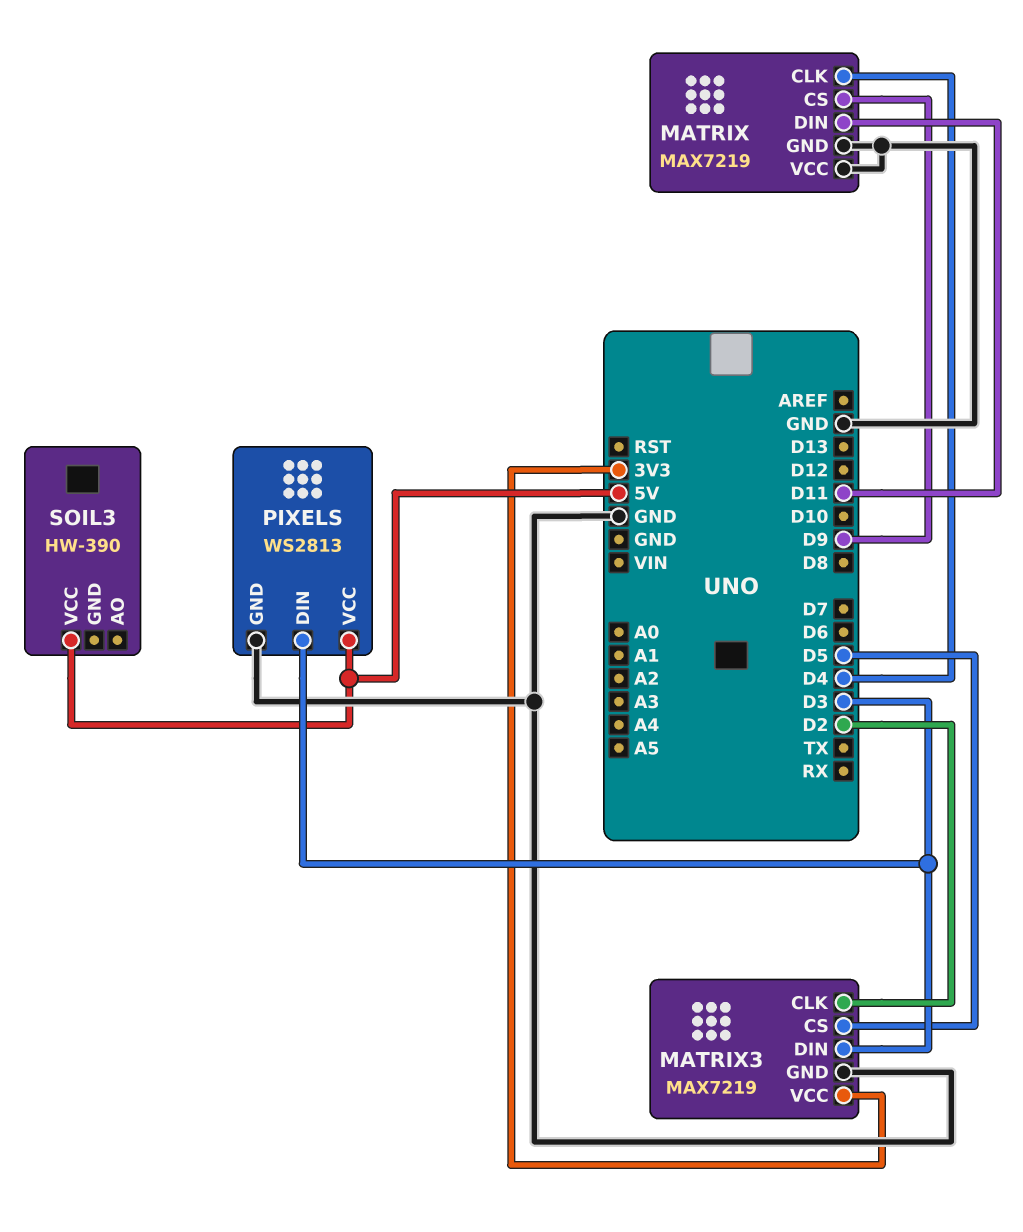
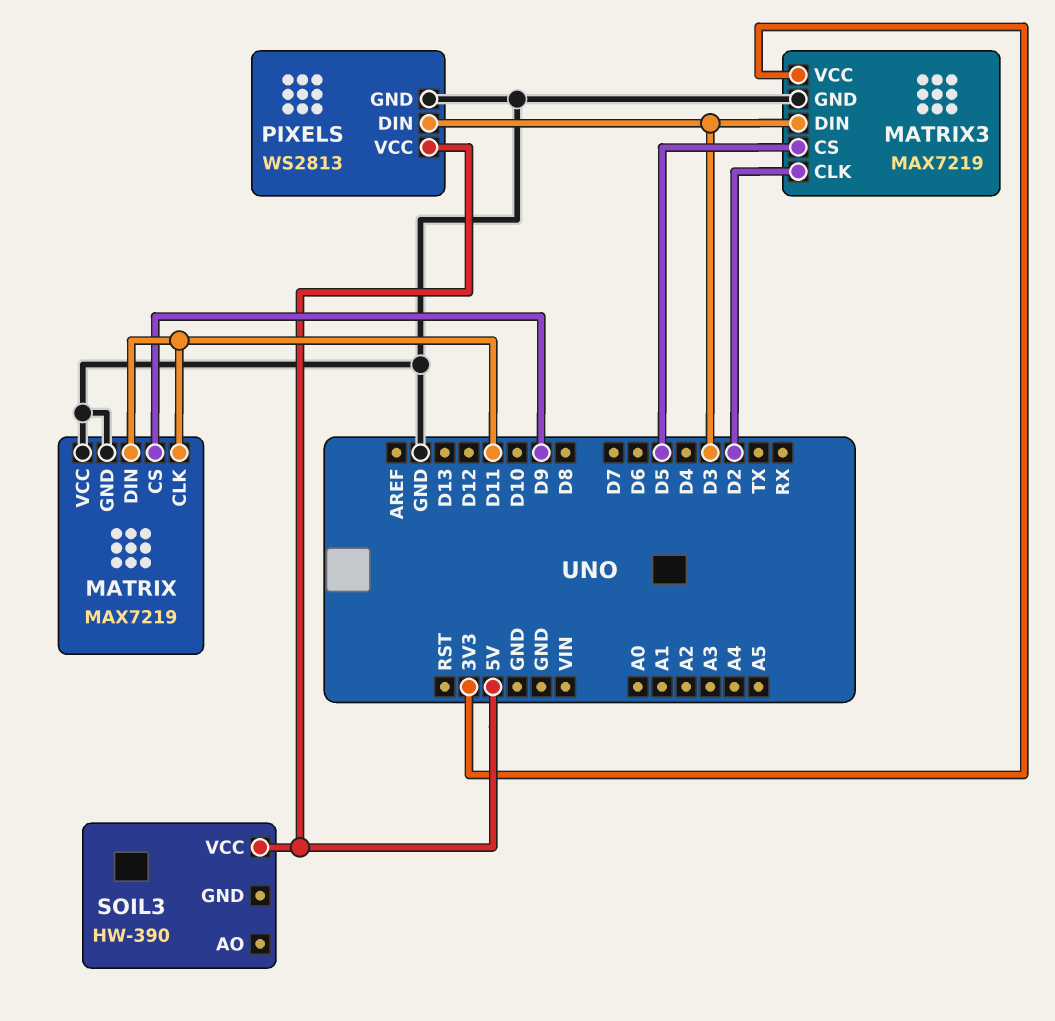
MATRIX pin CLK: D4 -> D11

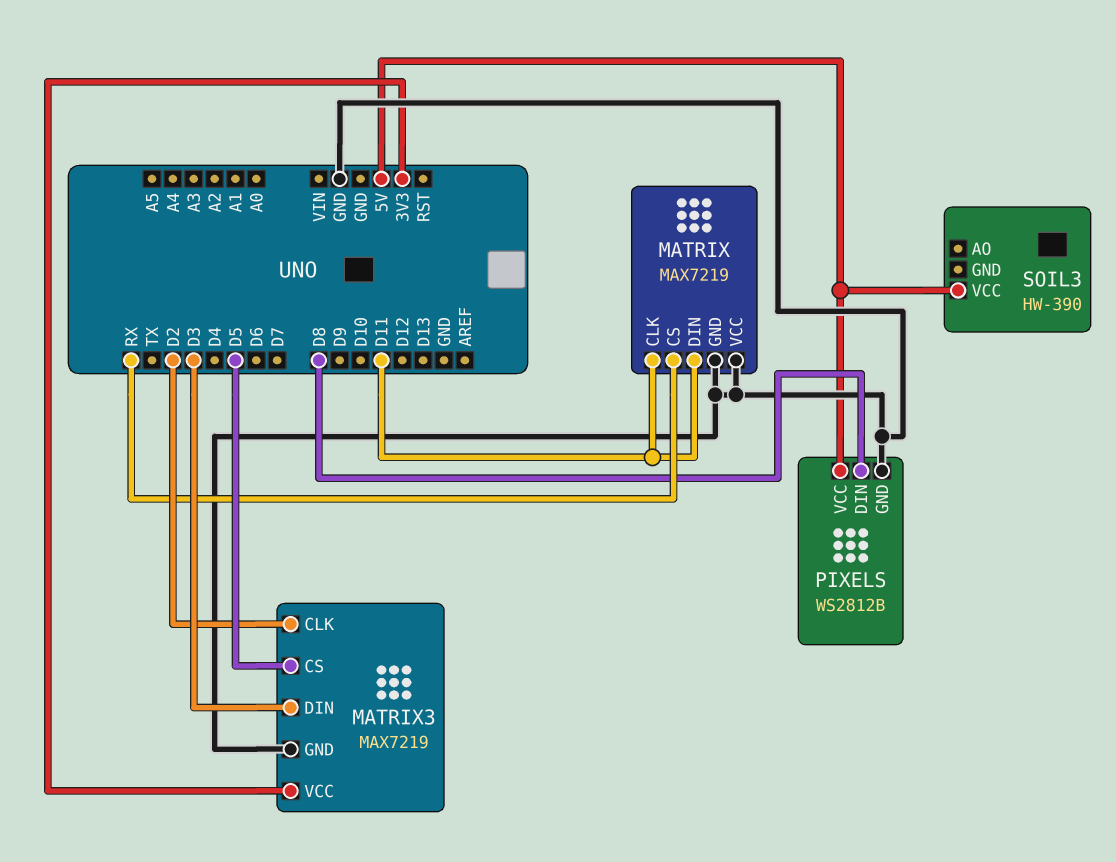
MATRIX pin CS: D9 -> RX
PIXELS: WS2813 -> WS2812B
PIXELS pin DIN: D3 -> D8

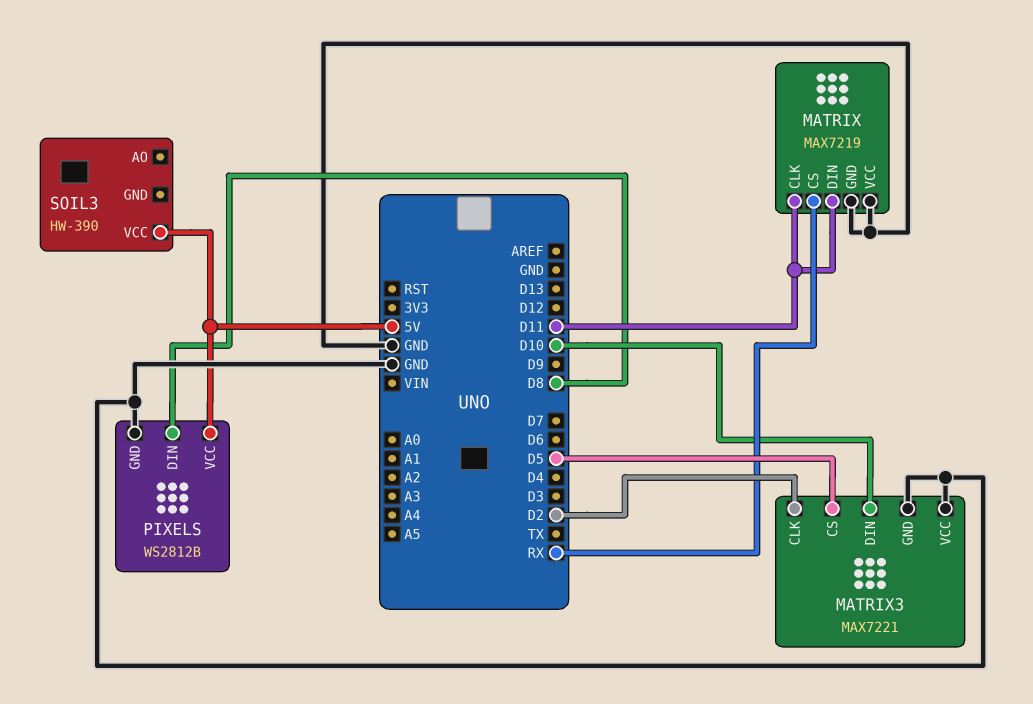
MATRIX3: MAX7219 -> MAX7221
MATRIX3 pin DIN: D3 -> D10
MATRIX3 pin VCC: 3V3 -> GND

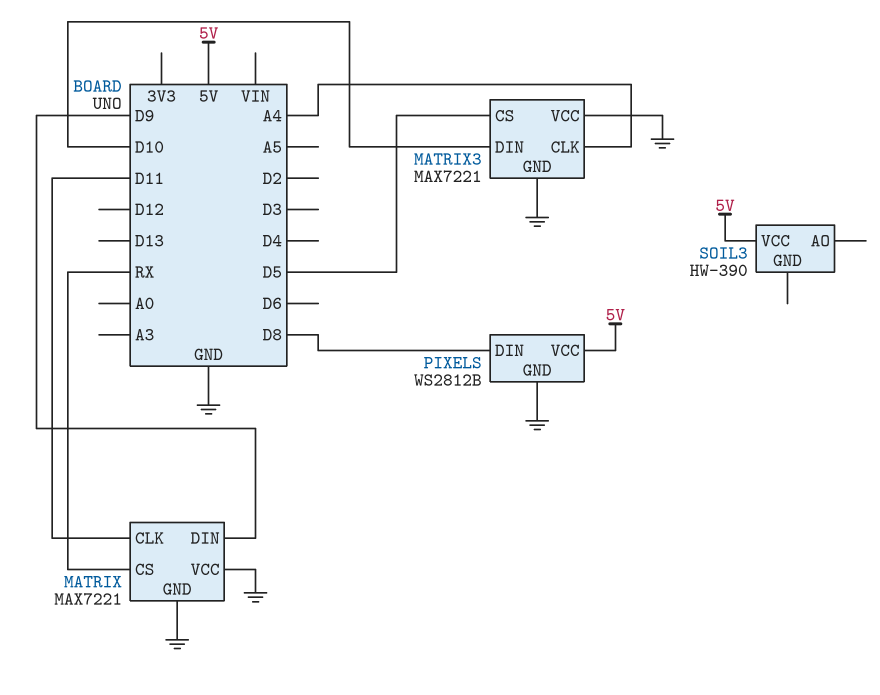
MATRIX: MAX7219 -> MAX7221
MATRIX pin DIN: D11 -> D9
MATRIX3 pin CLK: D2 -> A4

